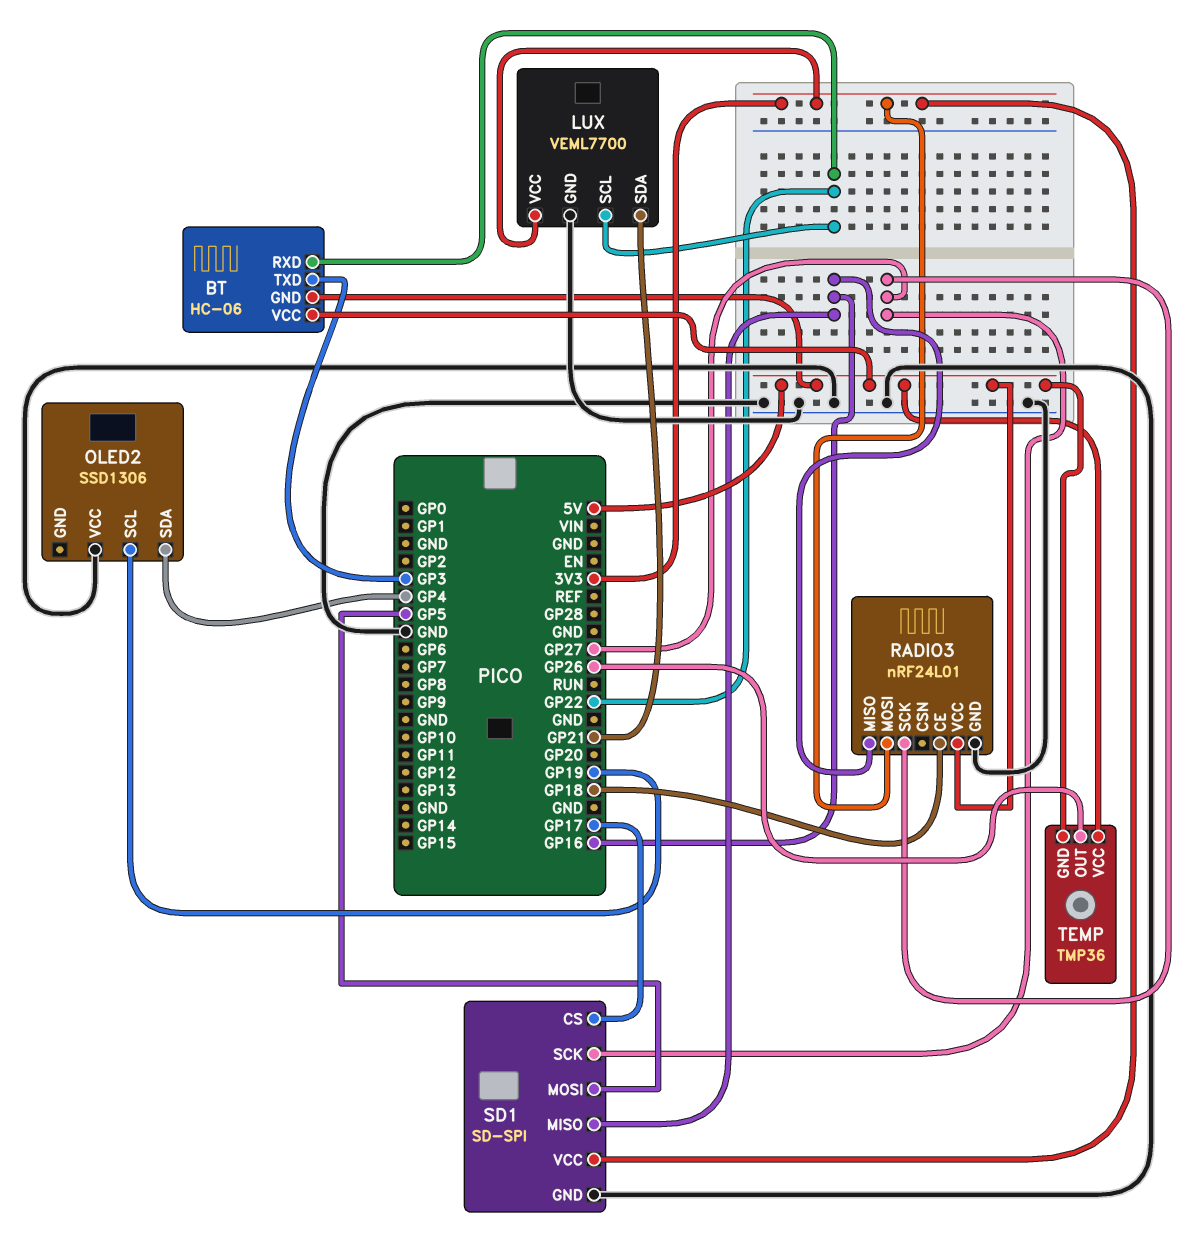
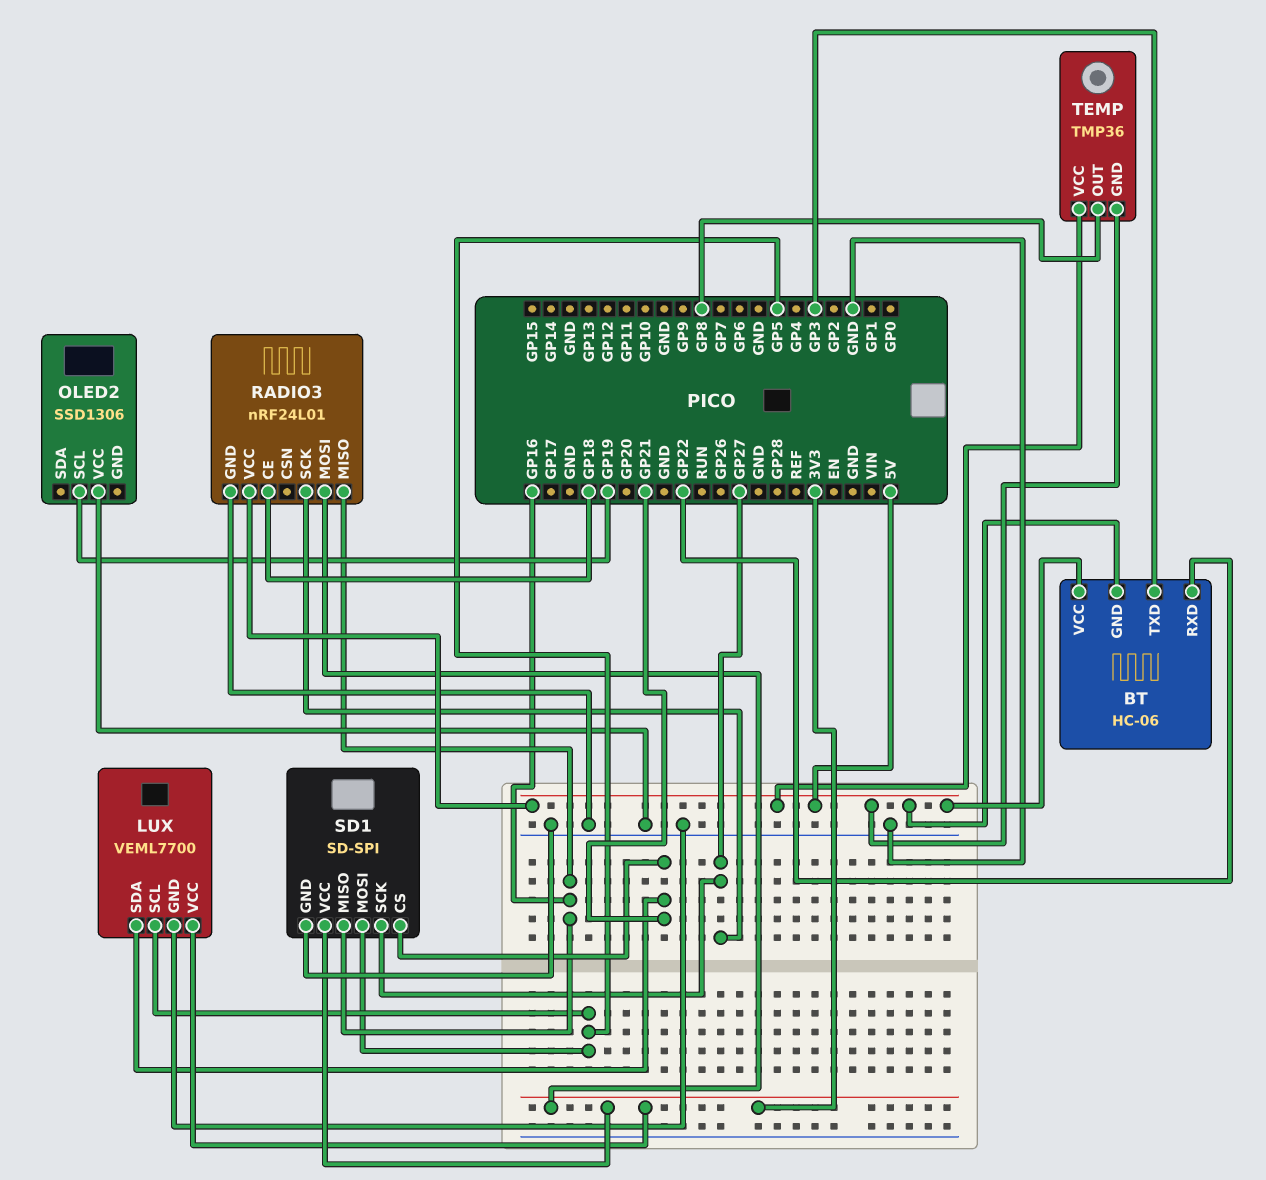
LUX pin SCL: GP22 -> GP5
OLED2 pin SDA: GP4 -> none
SD1 pin CS: GP17 -> GP21
TEMP pin OUT: GP26 -> GP8

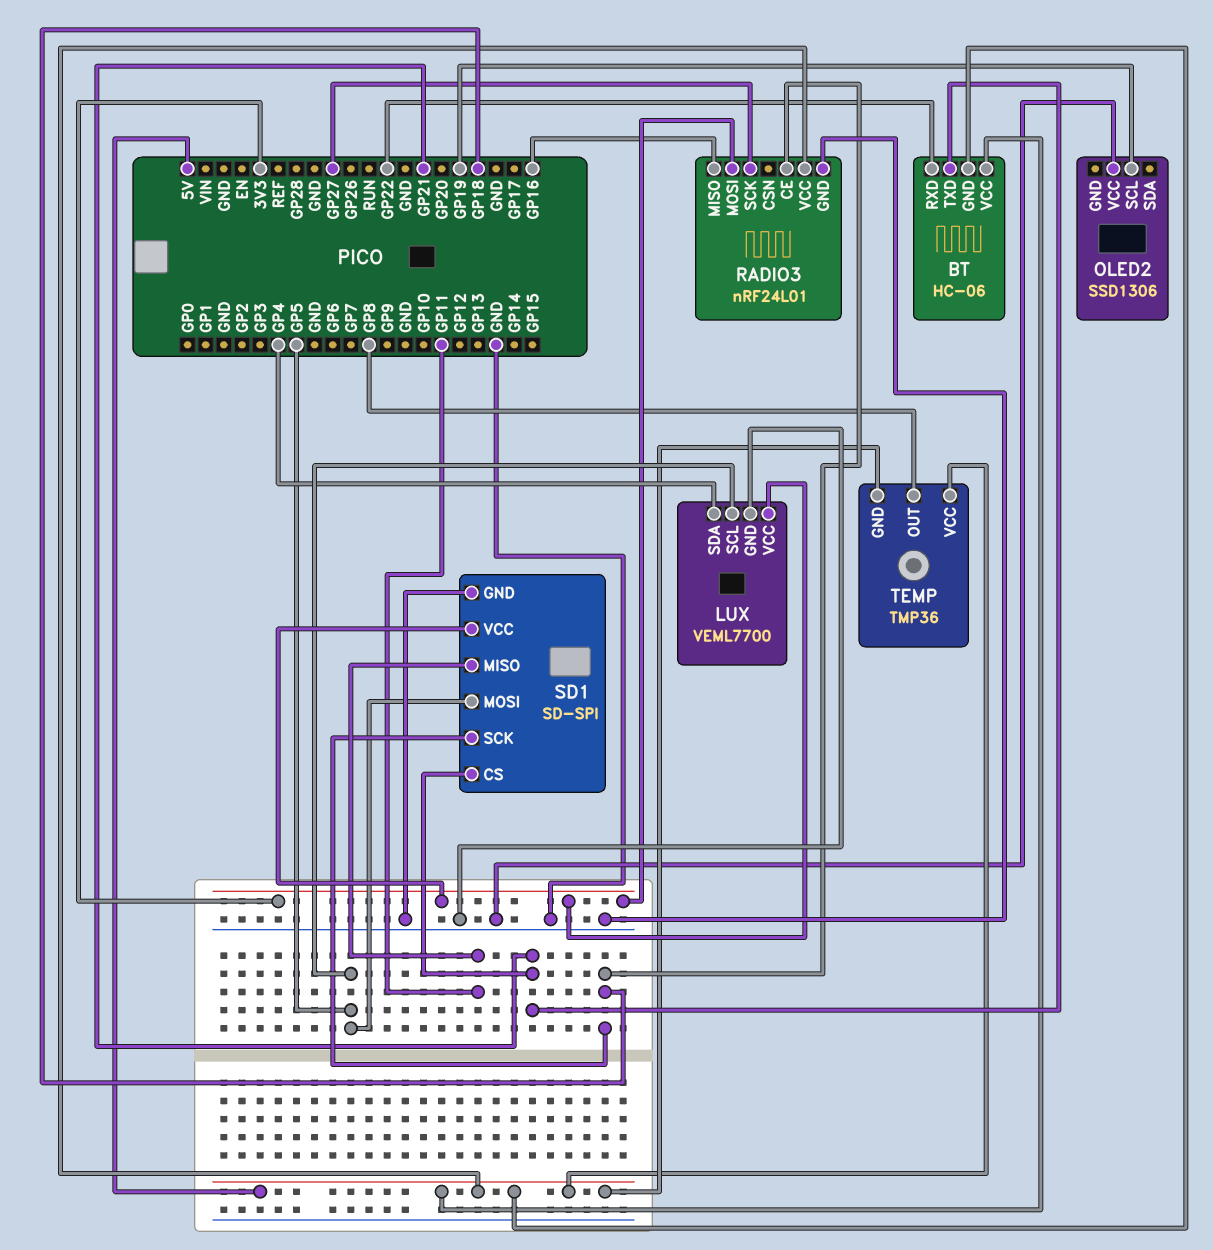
BT pin TXD: GP3 -> GP21
LUX pin SDA: GP21 -> GP4
SD1 pin MISO: GP16 -> GP11
SD1 pin SCK: GP27 -> GP18

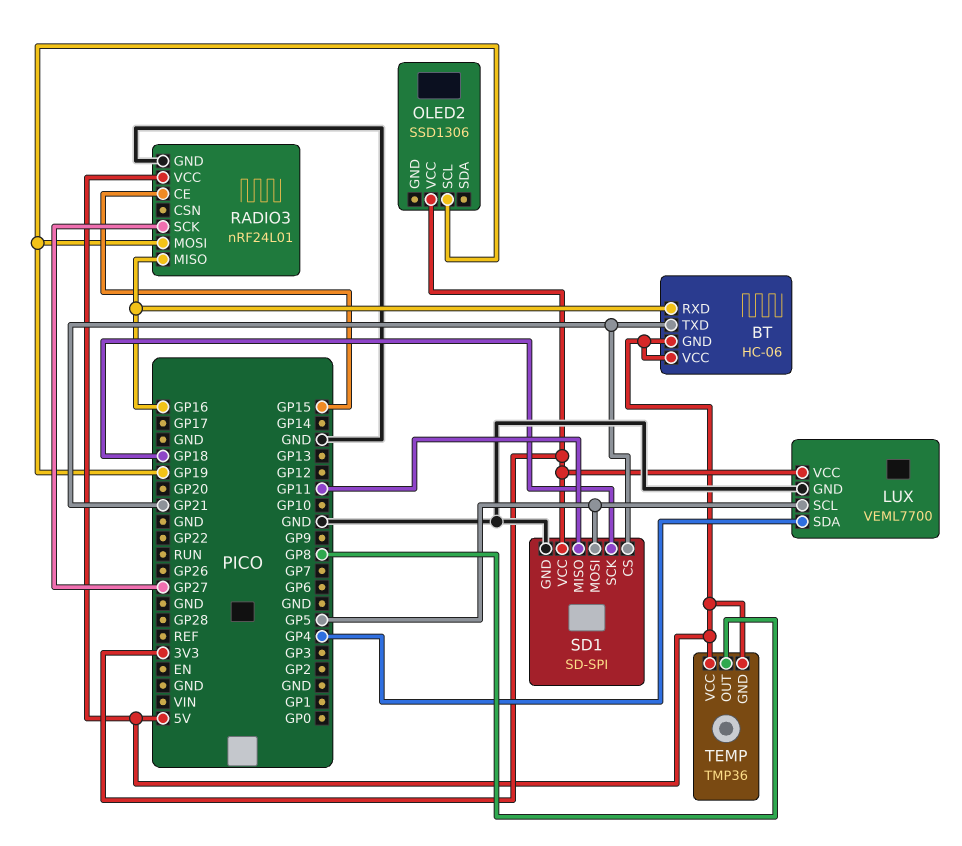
BT pin RXD: GP22 -> GP16
OLED2 pin VCC: GND -> 3V3
RADIO3 pin CE: GP18 -> GP15
RADIO3 pin MOSI: 3V3 -> GP19

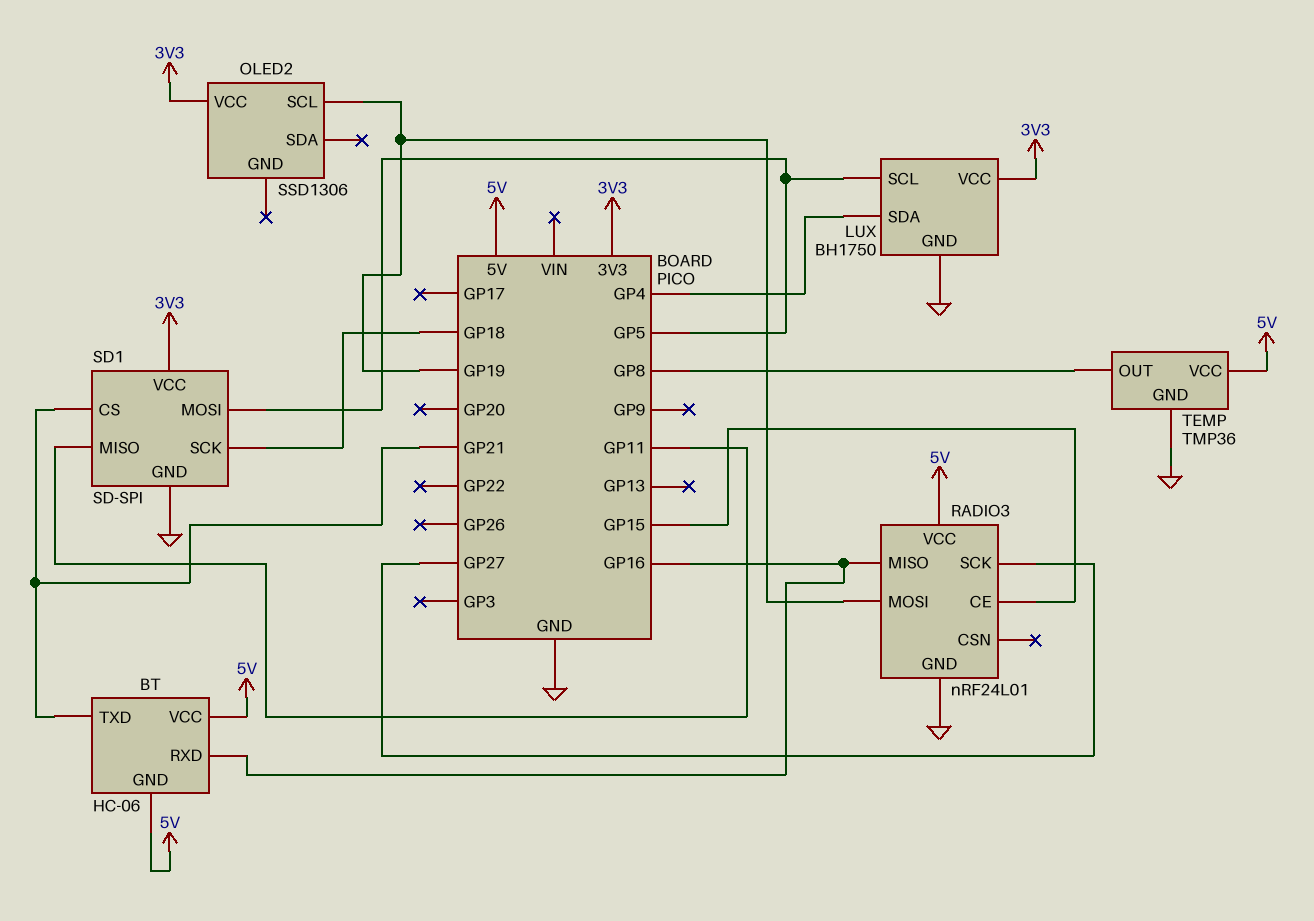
LUX: VEML7700 -> BH1750
TEMP pin GND: 5V -> GND

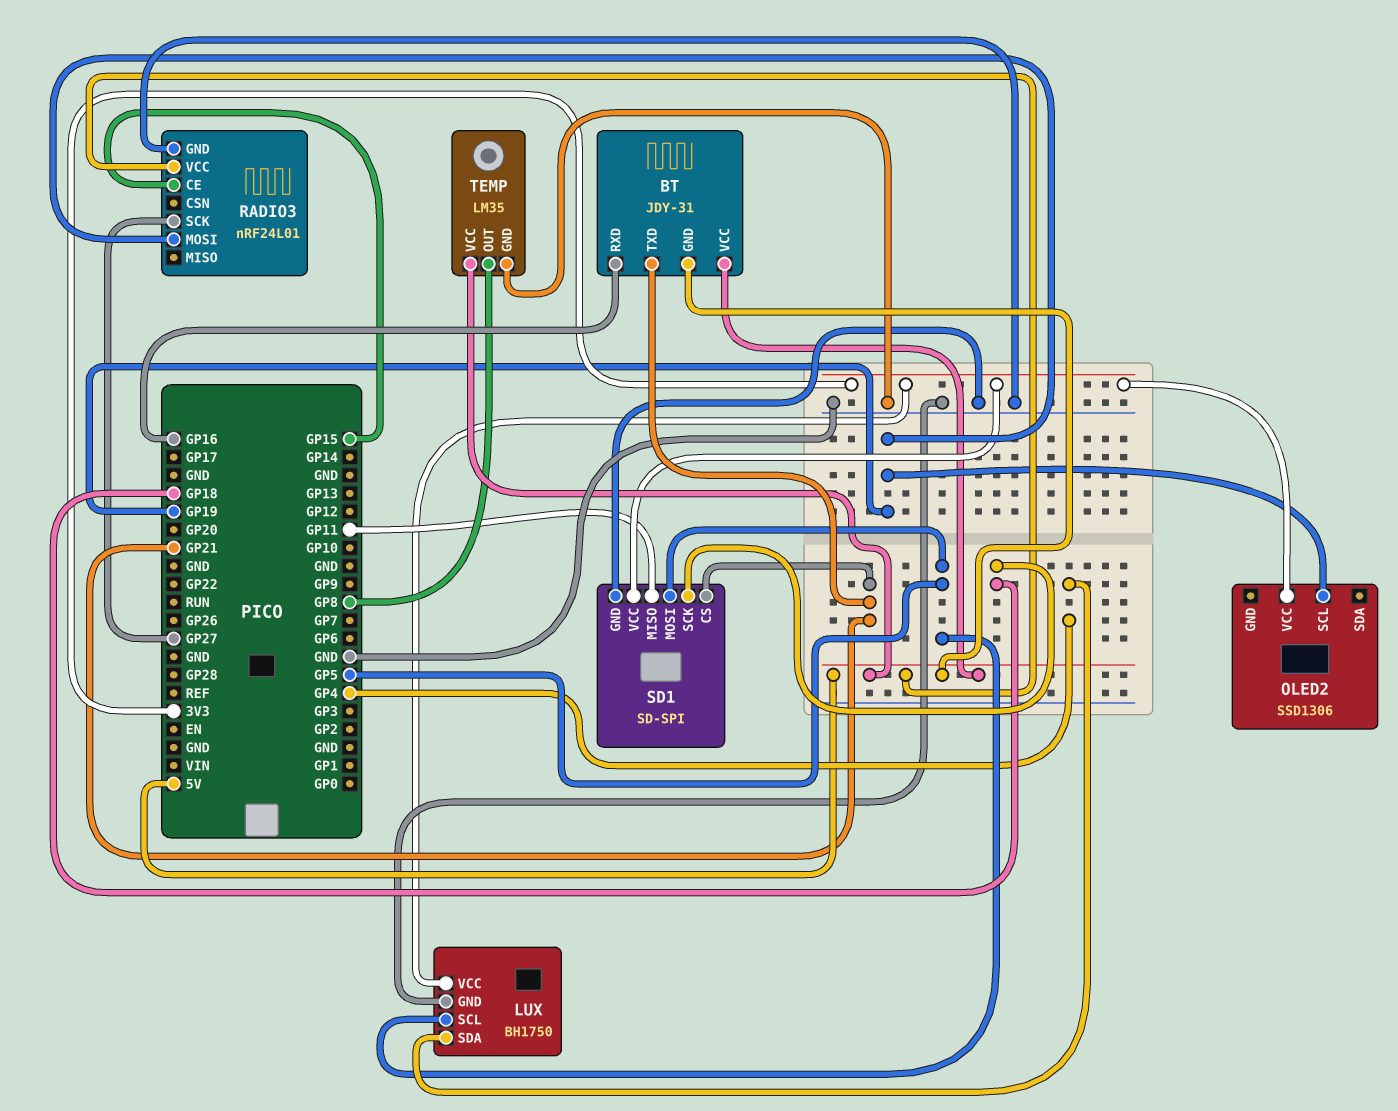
BT: HC-06 -> JDY-31
RADIO3 pin MISO: GP16 -> none
TEMP: TMP36 -> LM35

